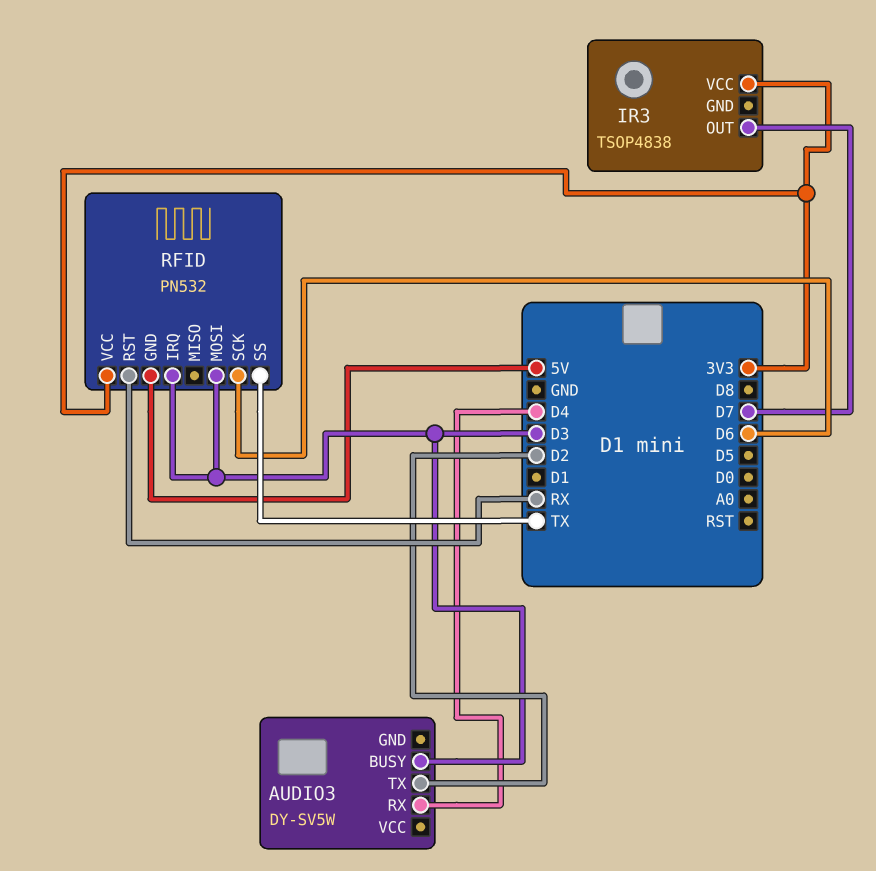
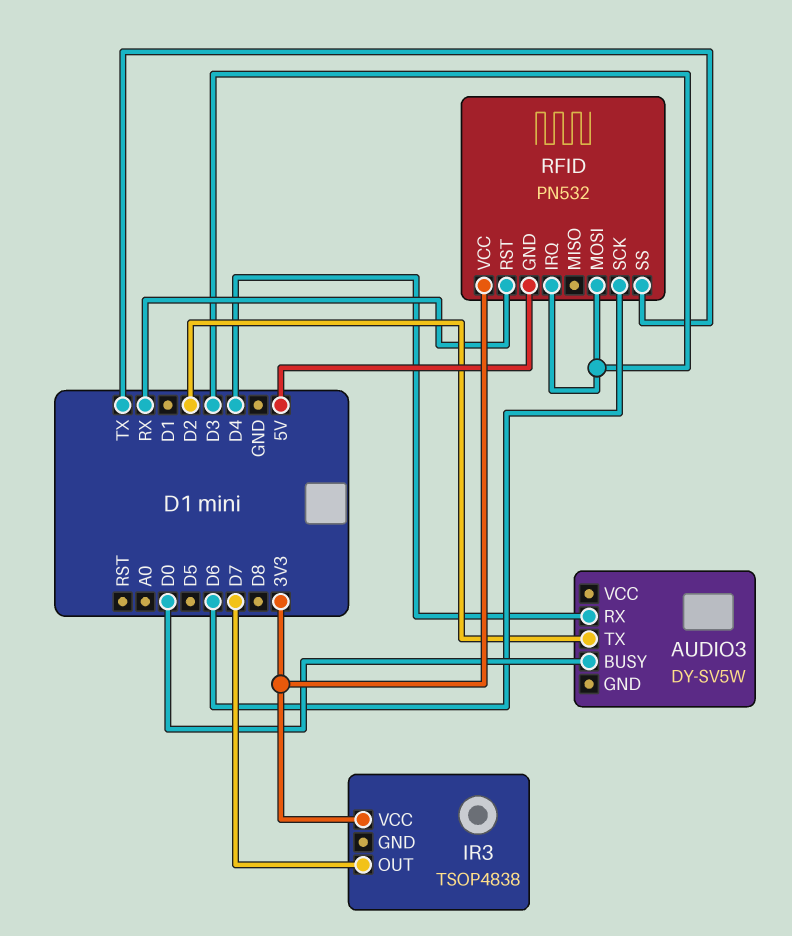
AUDIO3 pin BUSY: D3 -> D0

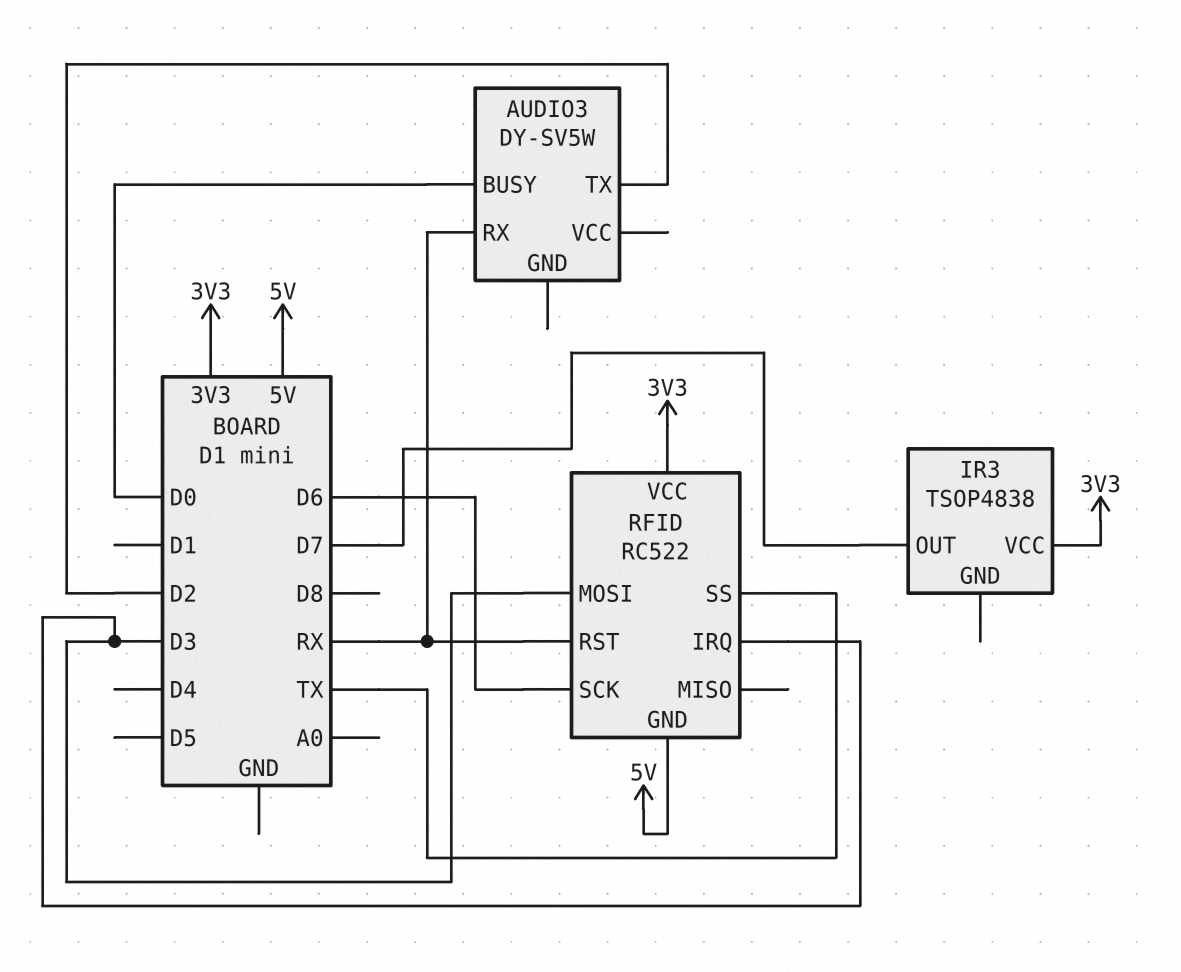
AUDIO3 pin RX: D4 -> RX
RFID: PN532 -> RC522

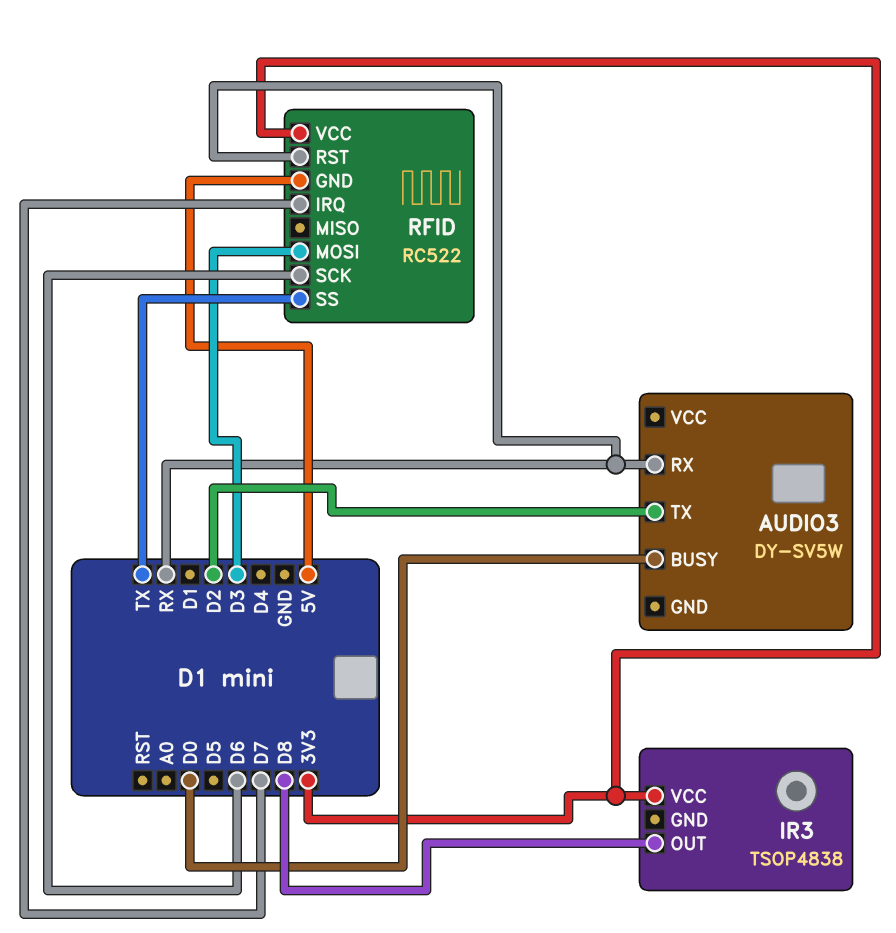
IR3 pin OUT: D7 -> D8
RFID pin IRQ: D3 -> D7

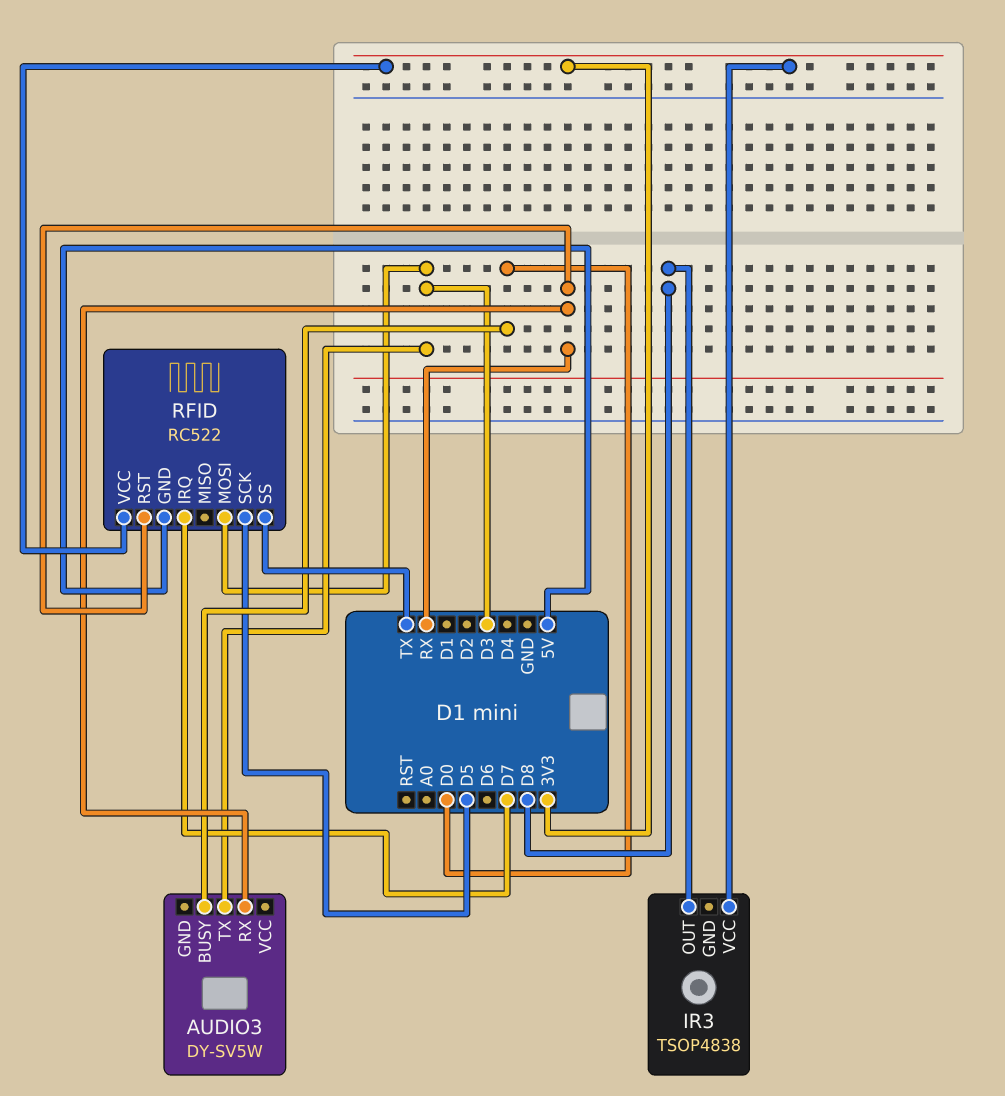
AUDIO3 pin TX: D2 -> D3
RFID pin SCK: D6 -> D5

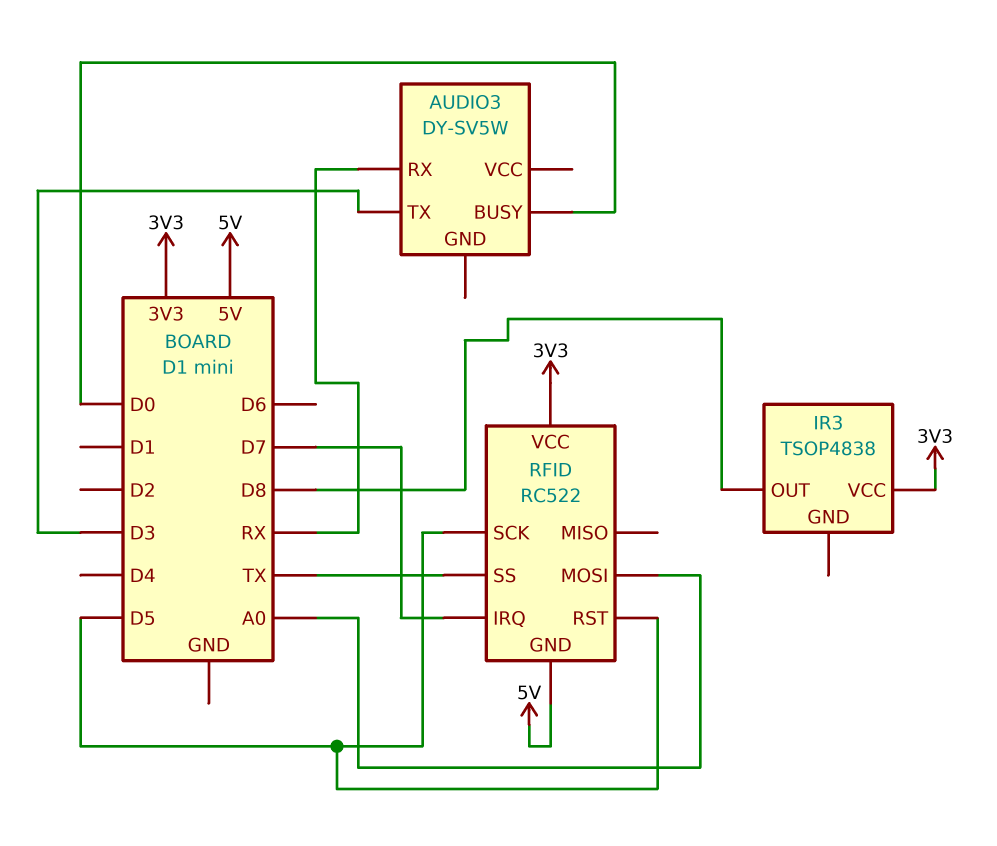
RFID pin MOSI: D3 -> A0
RFID pin RST: RX -> D5

